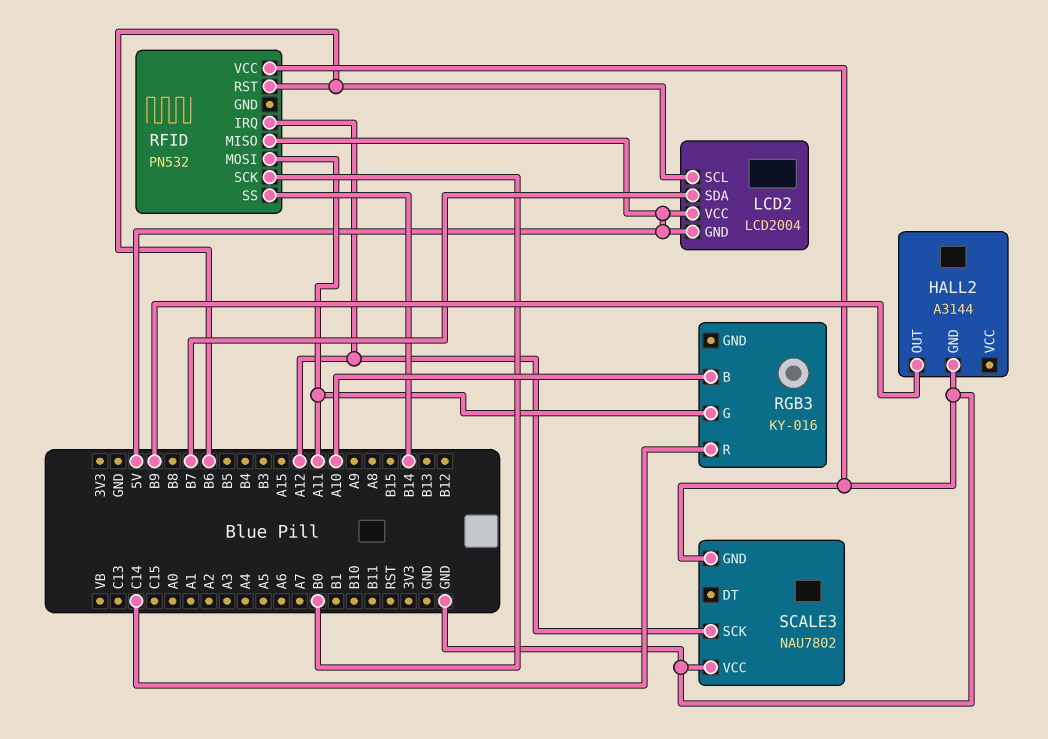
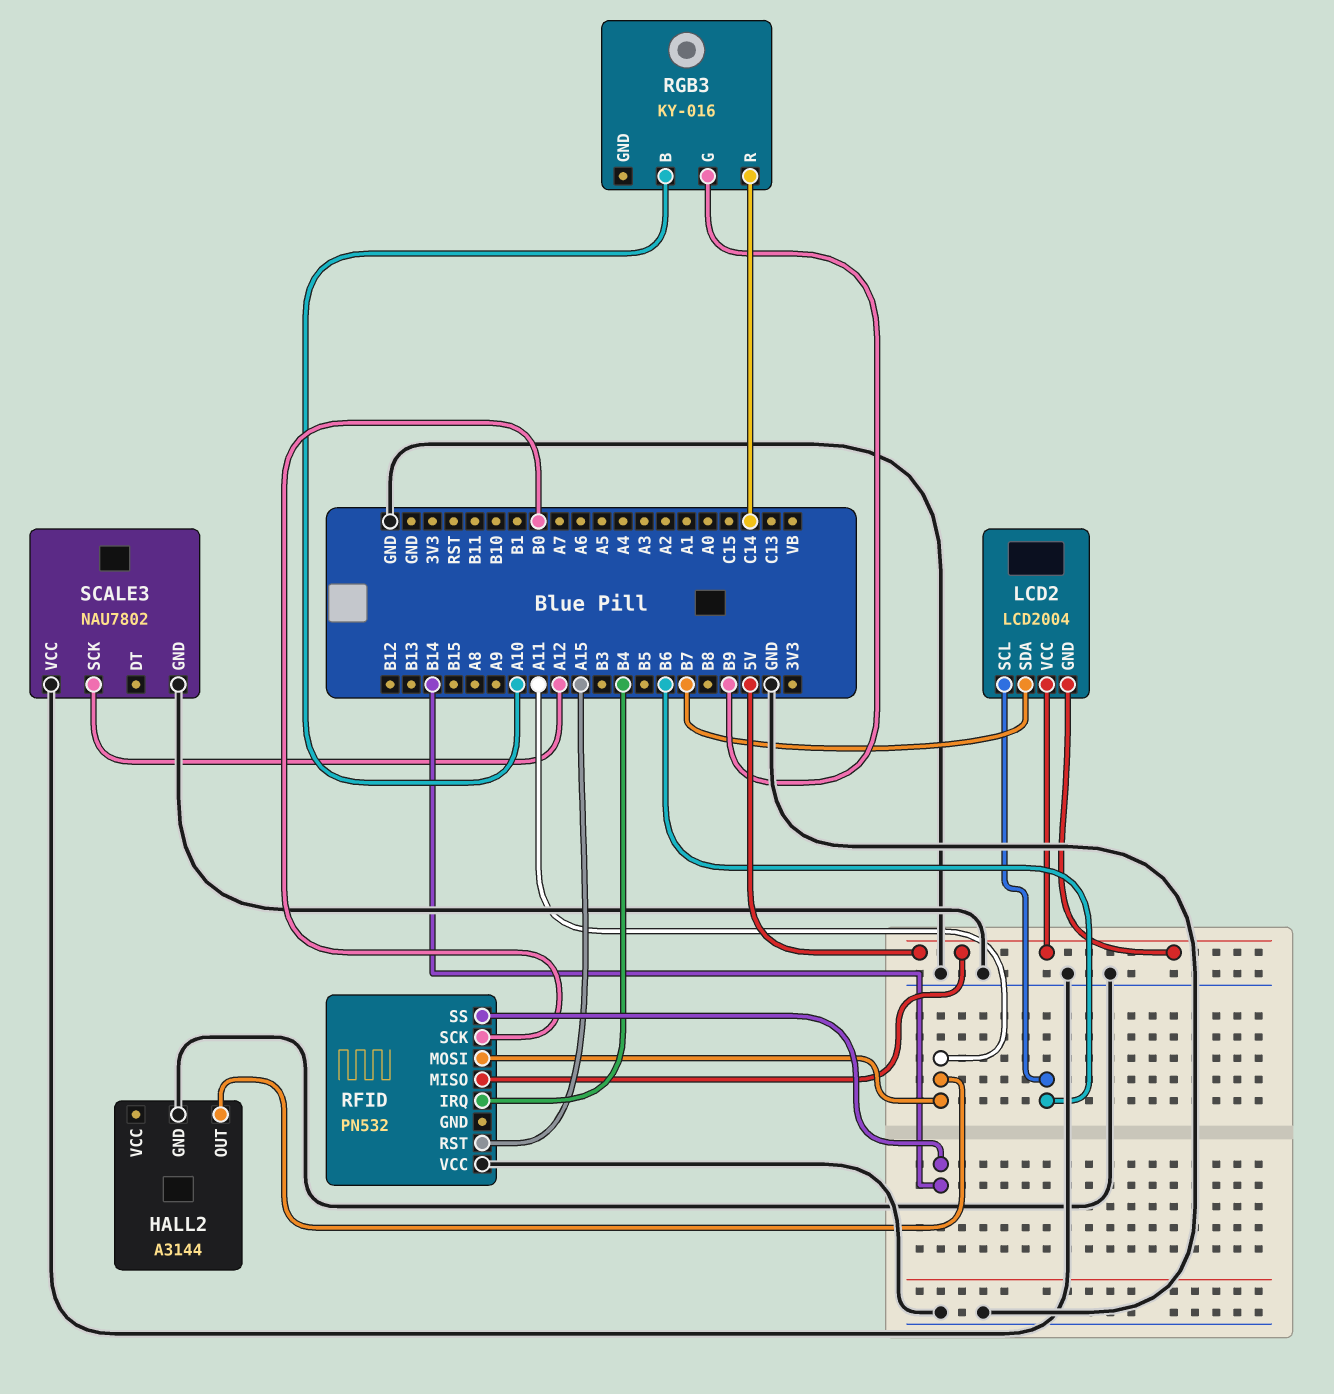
HALL2 pin OUT: B9 -> A11
RFID pin IRQ: A12 -> B4
RFID pin RST: B6 -> A15
RGB3 pin G: A11 -> B9

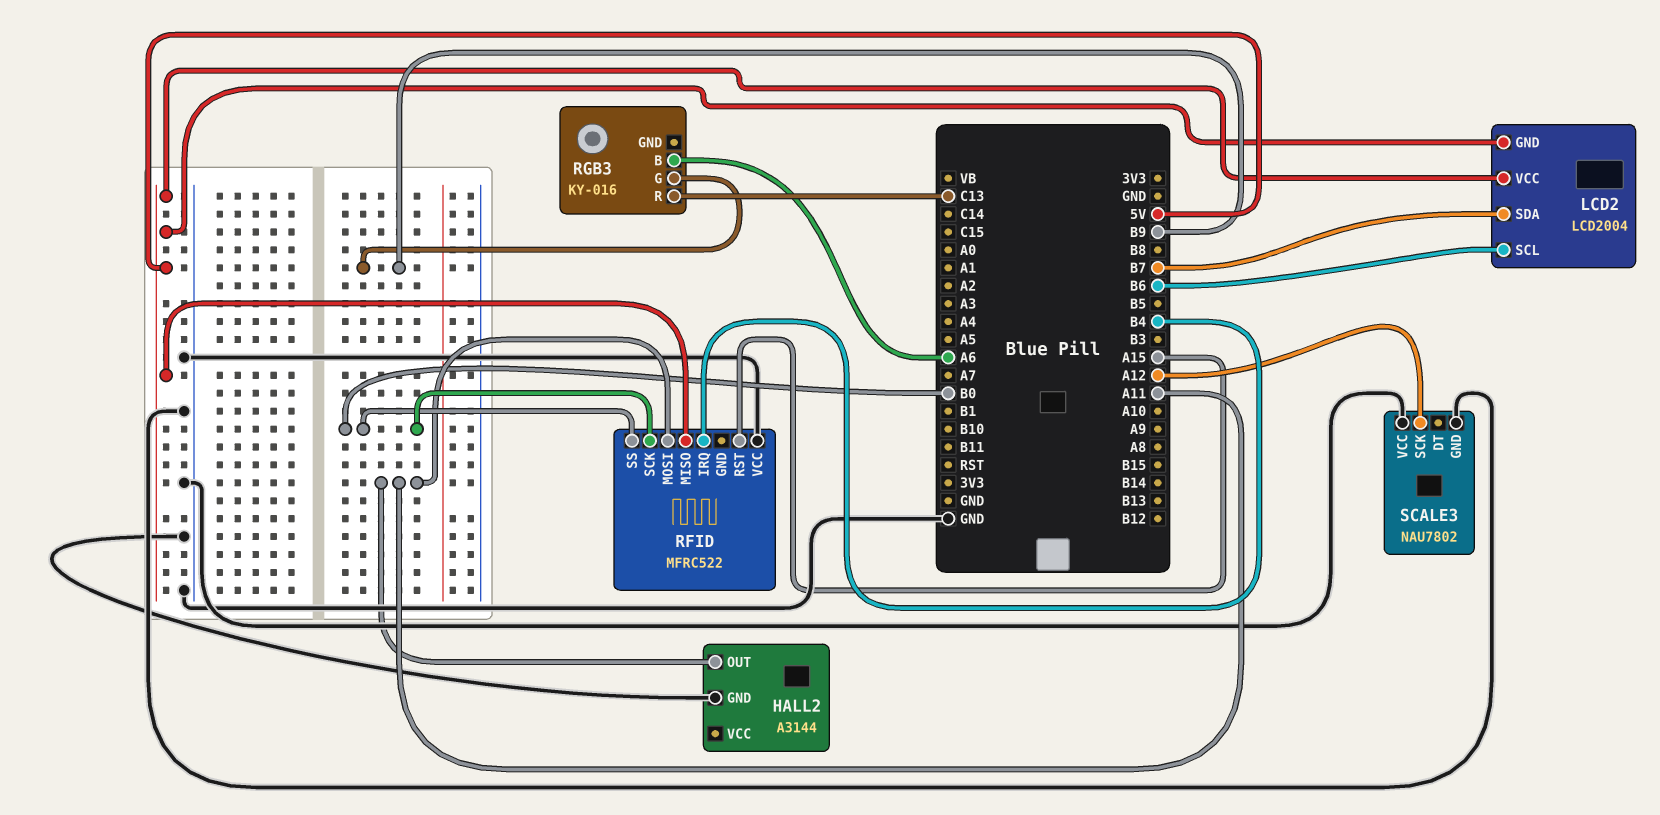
RFID: PN532 -> MFRC522
RFID pin SS: B14 -> B0
RGB3 pin B: A10 -> A6
RGB3 pin R: C14 -> C13

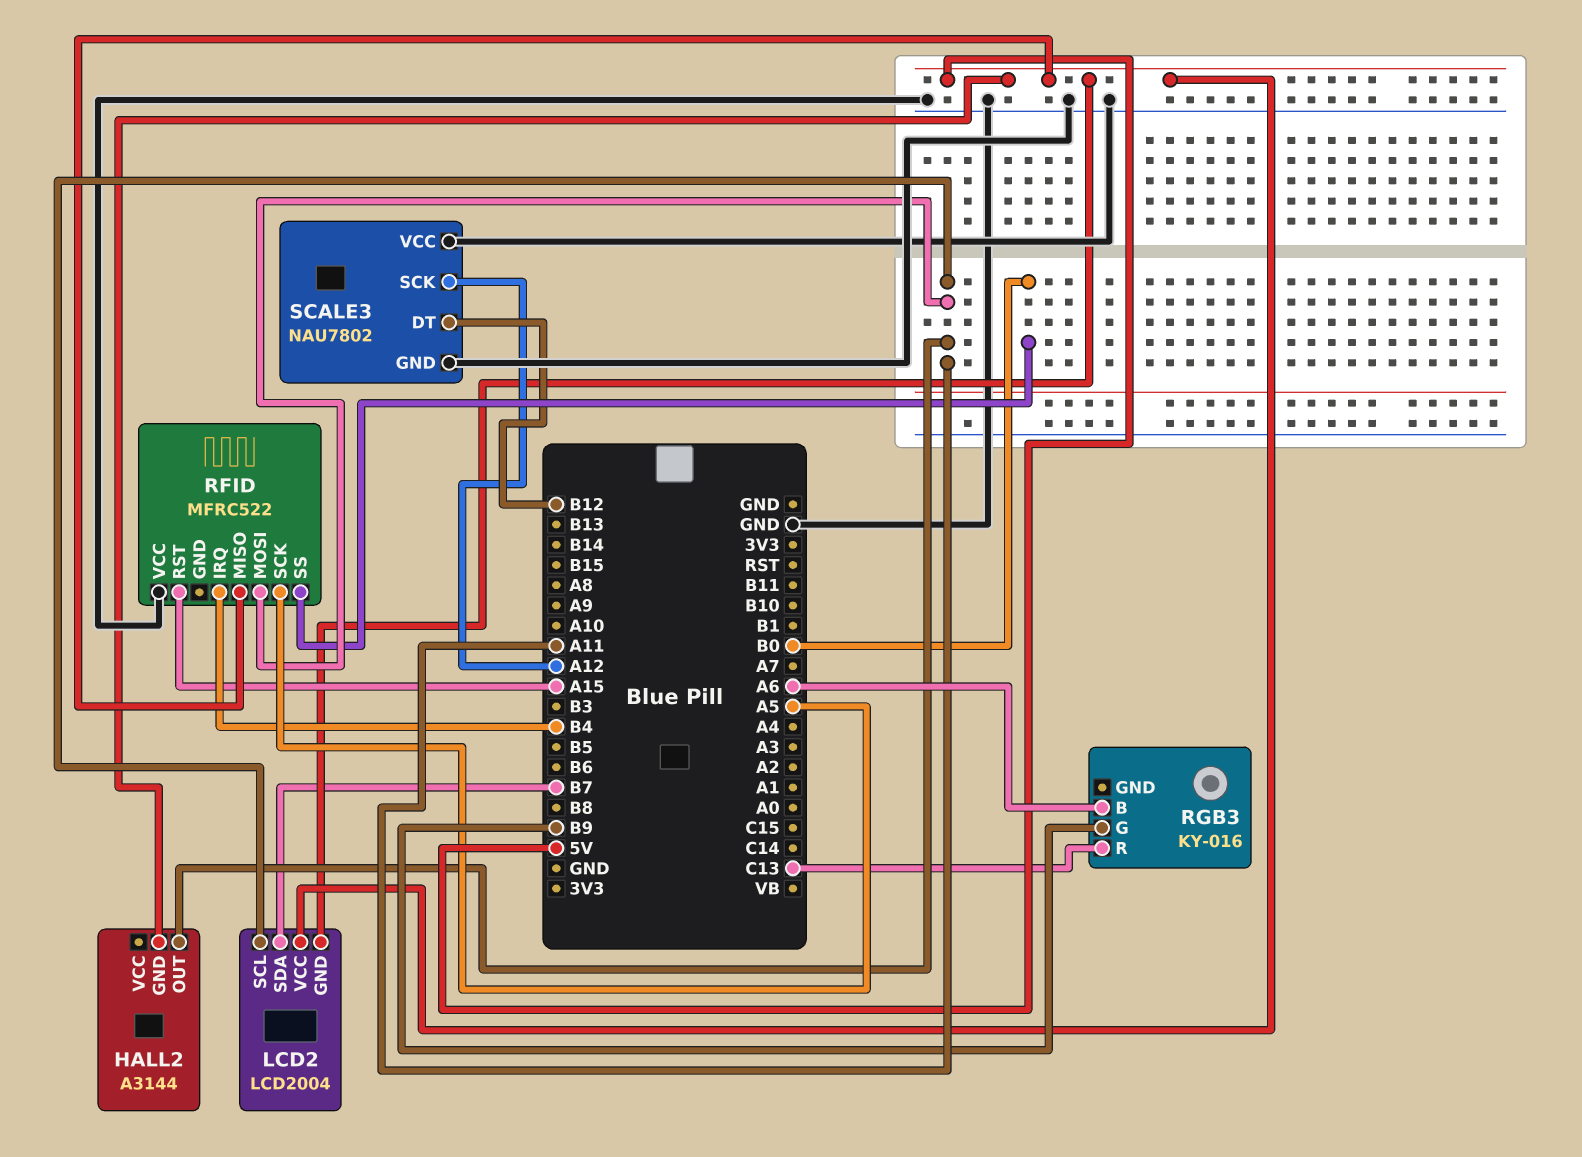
HALL2 pin GND: GND -> 5V
LCD2 pin SCL: B6 -> A11
RFID pin SCK: B0 -> A5
SCALE3 pin DT: none -> B12

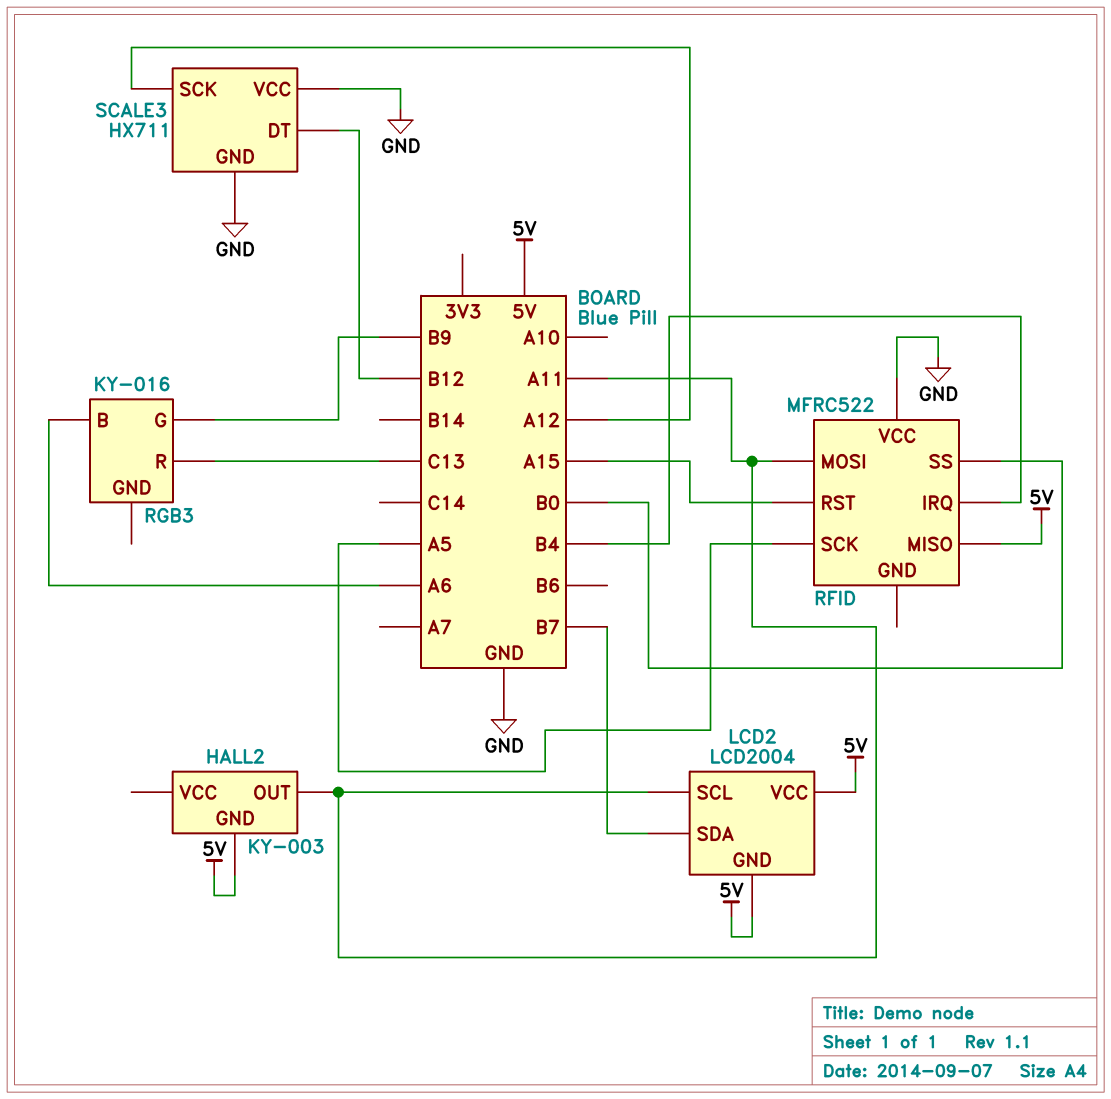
HALL2: A3144 -> KY-003
SCALE3: NAU7802 -> HX711

